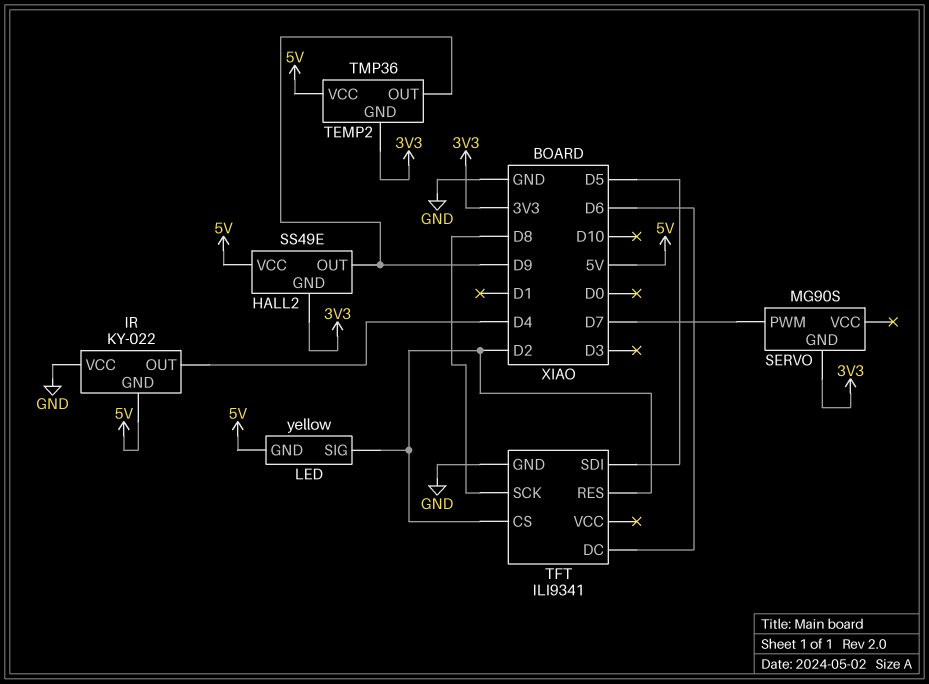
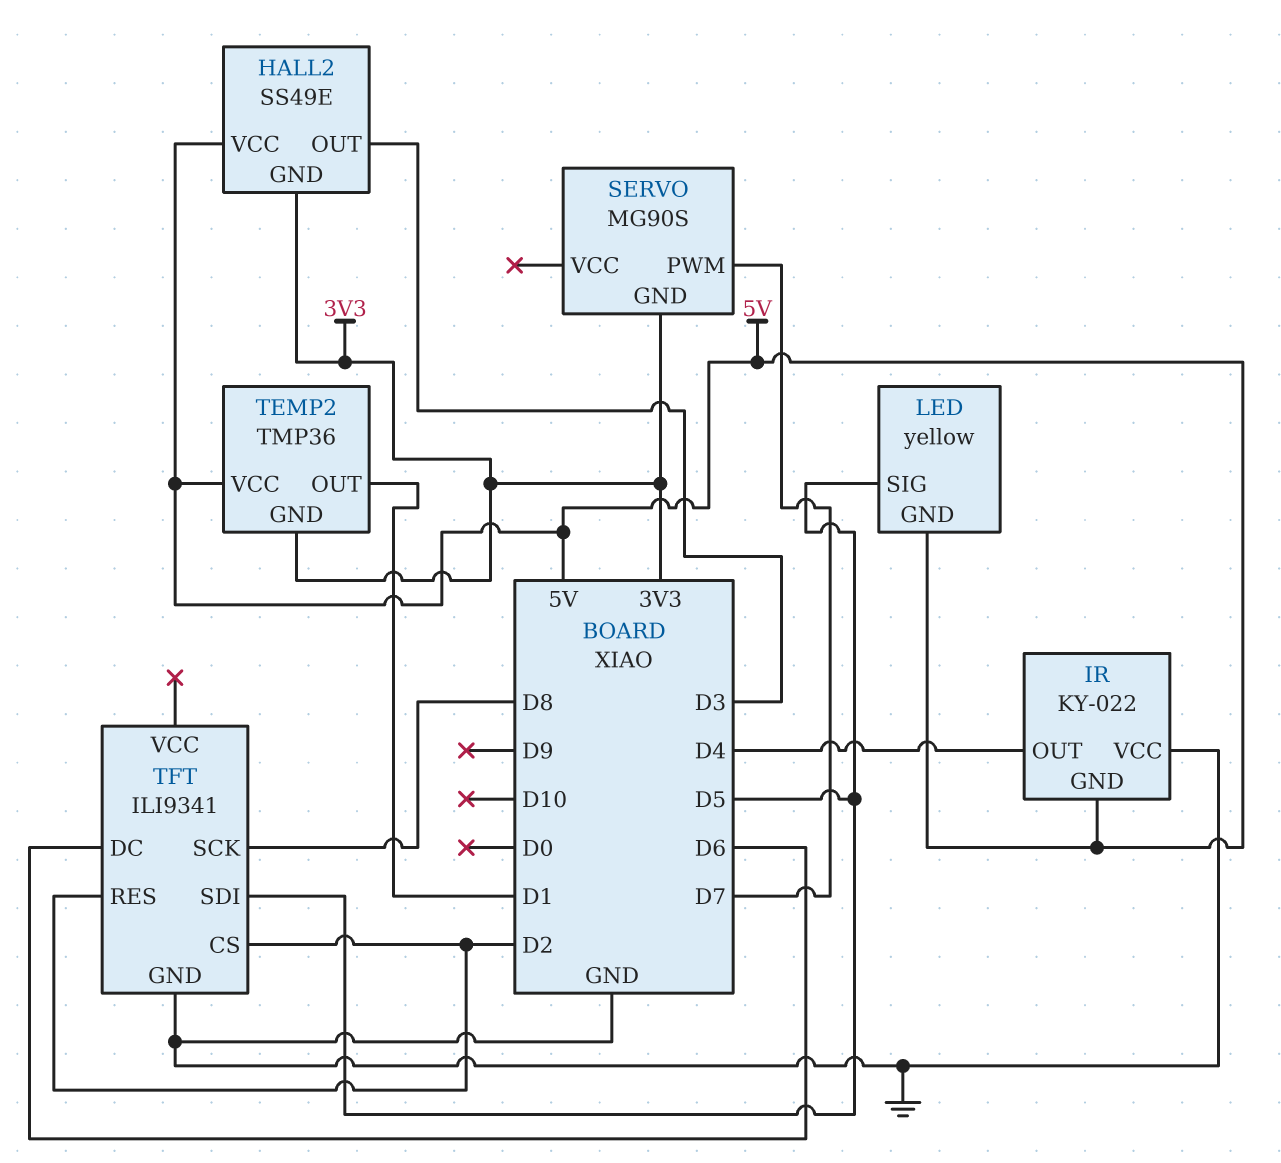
HALL2 pin OUT: D9 -> D3
LED pin SIG: D2 -> D5
TEMP2 pin OUT: D9 -> D1

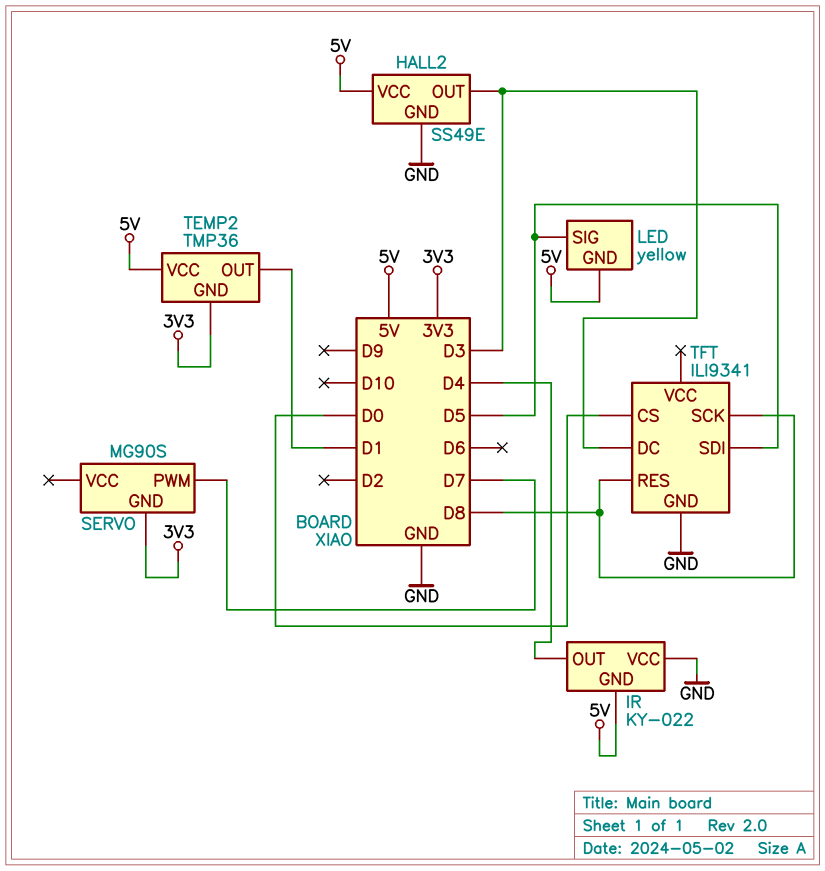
HALL2 pin GND: 3V3 -> GND
TFT pin CS: D2 -> D0
TFT pin DC: D6 -> D3
TFT pin RES: D2 -> D8

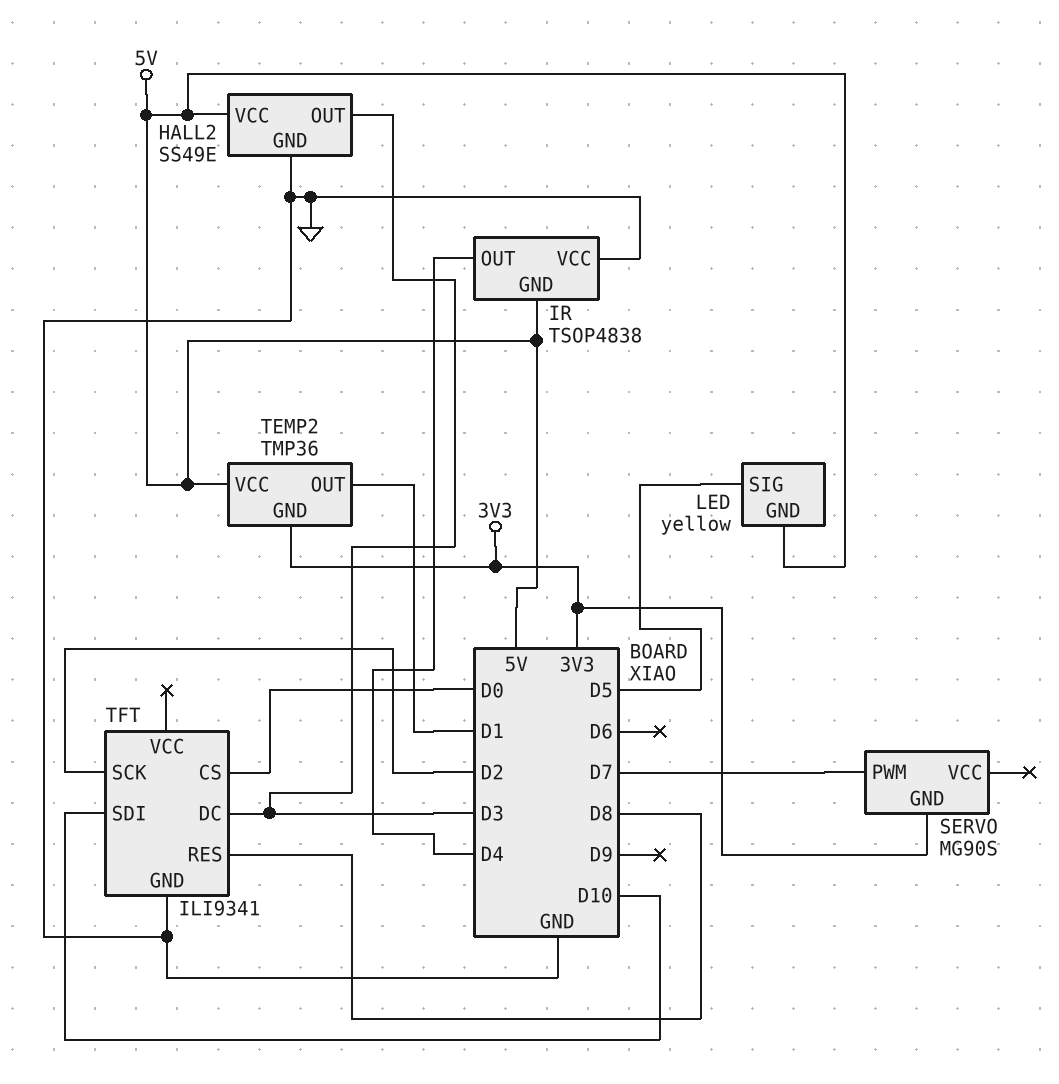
IR: KY-022 -> TSOP4838
TFT pin SCK: D8 -> D2
TFT pin SDI: D5 -> D10

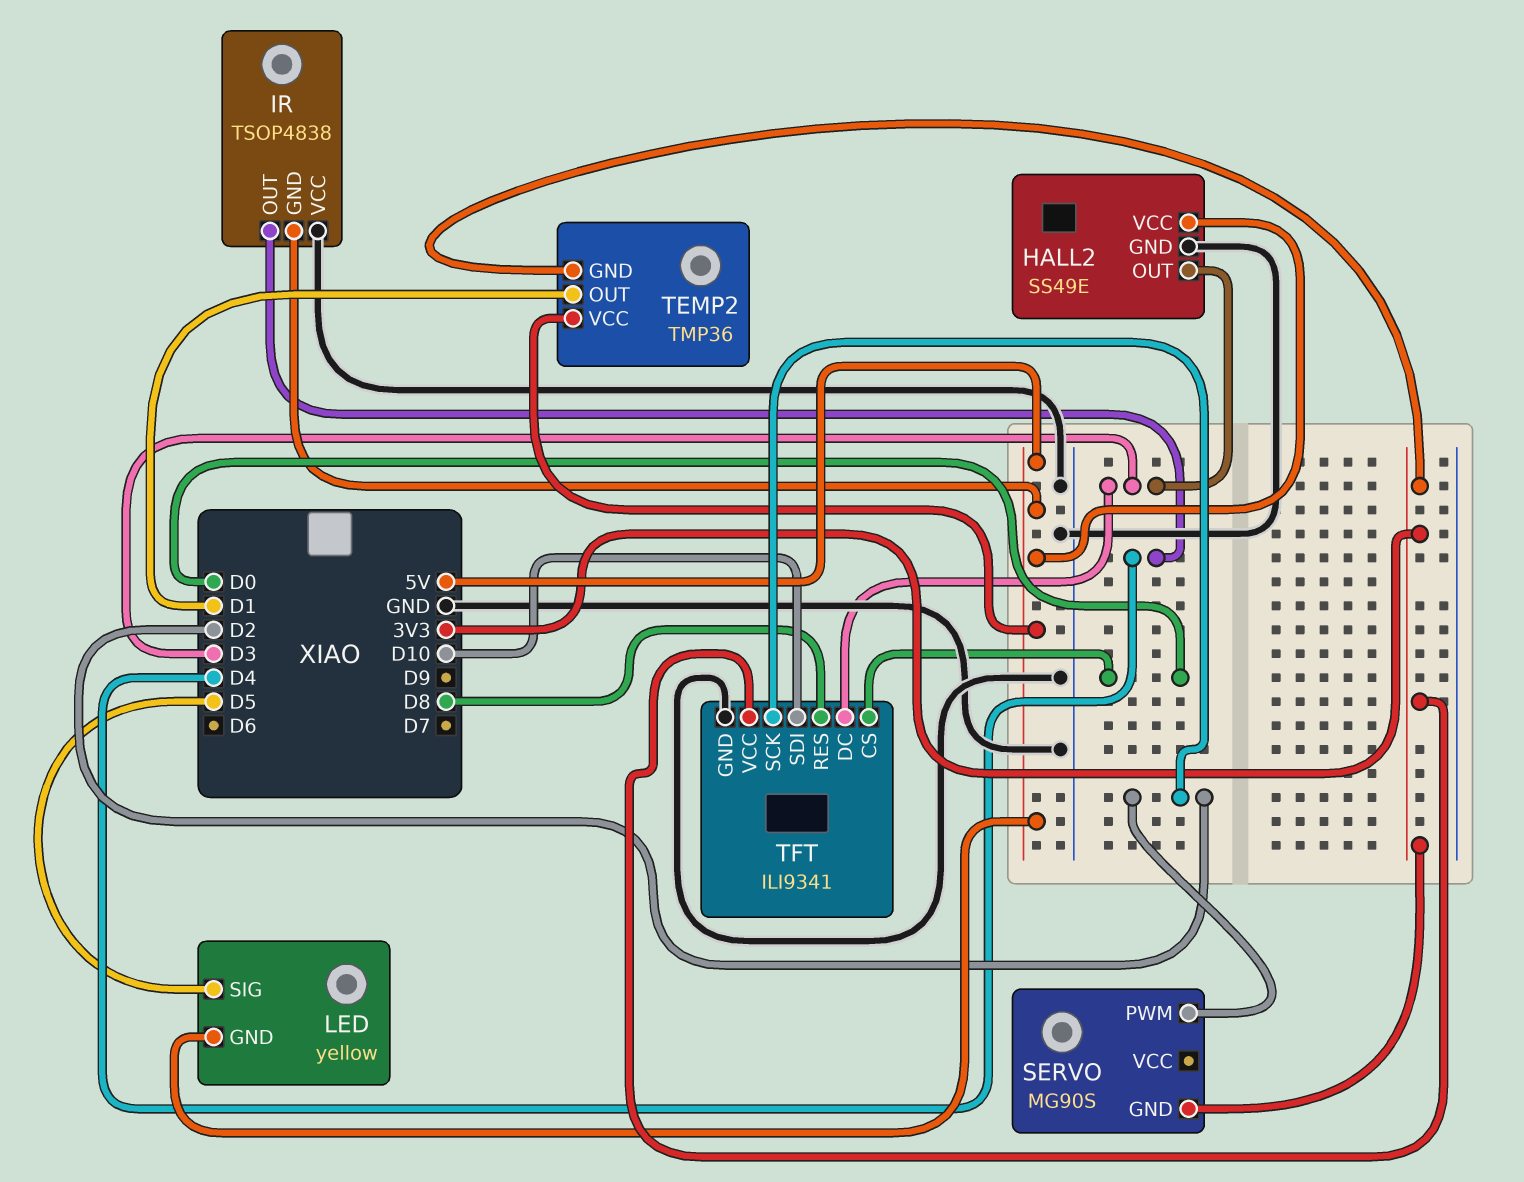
SERVO pin PWM: D7 -> D2
TFT pin VCC: none -> 3V3

